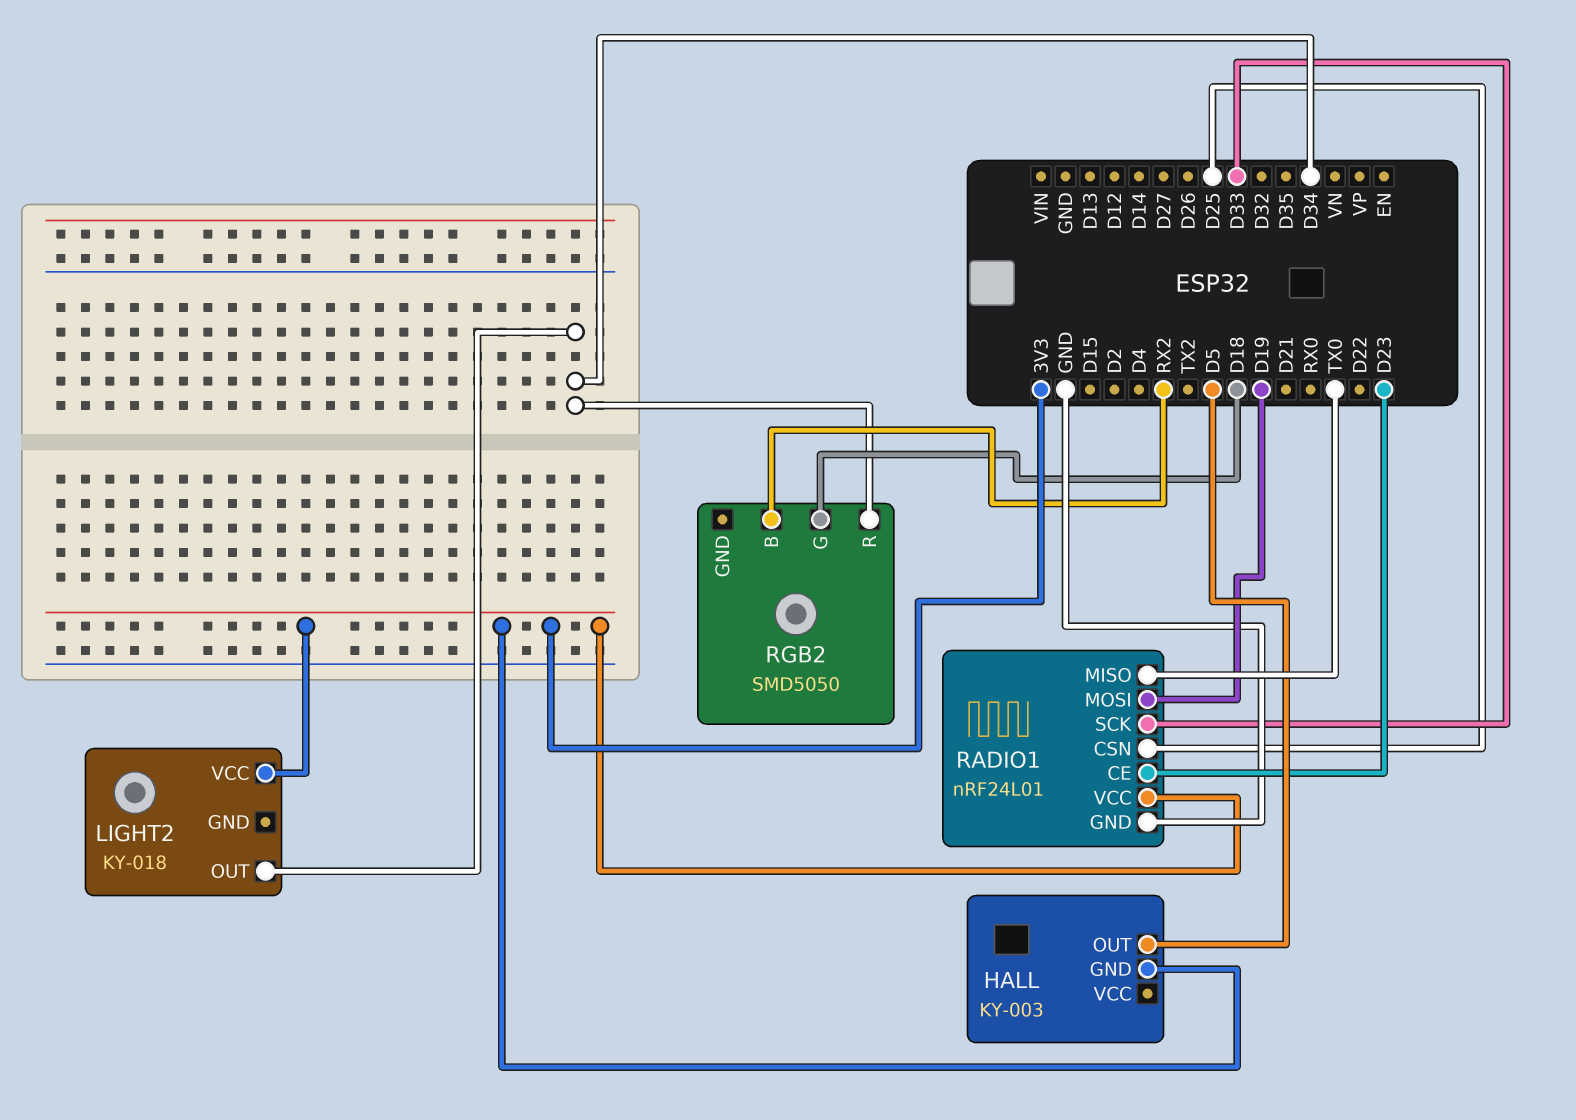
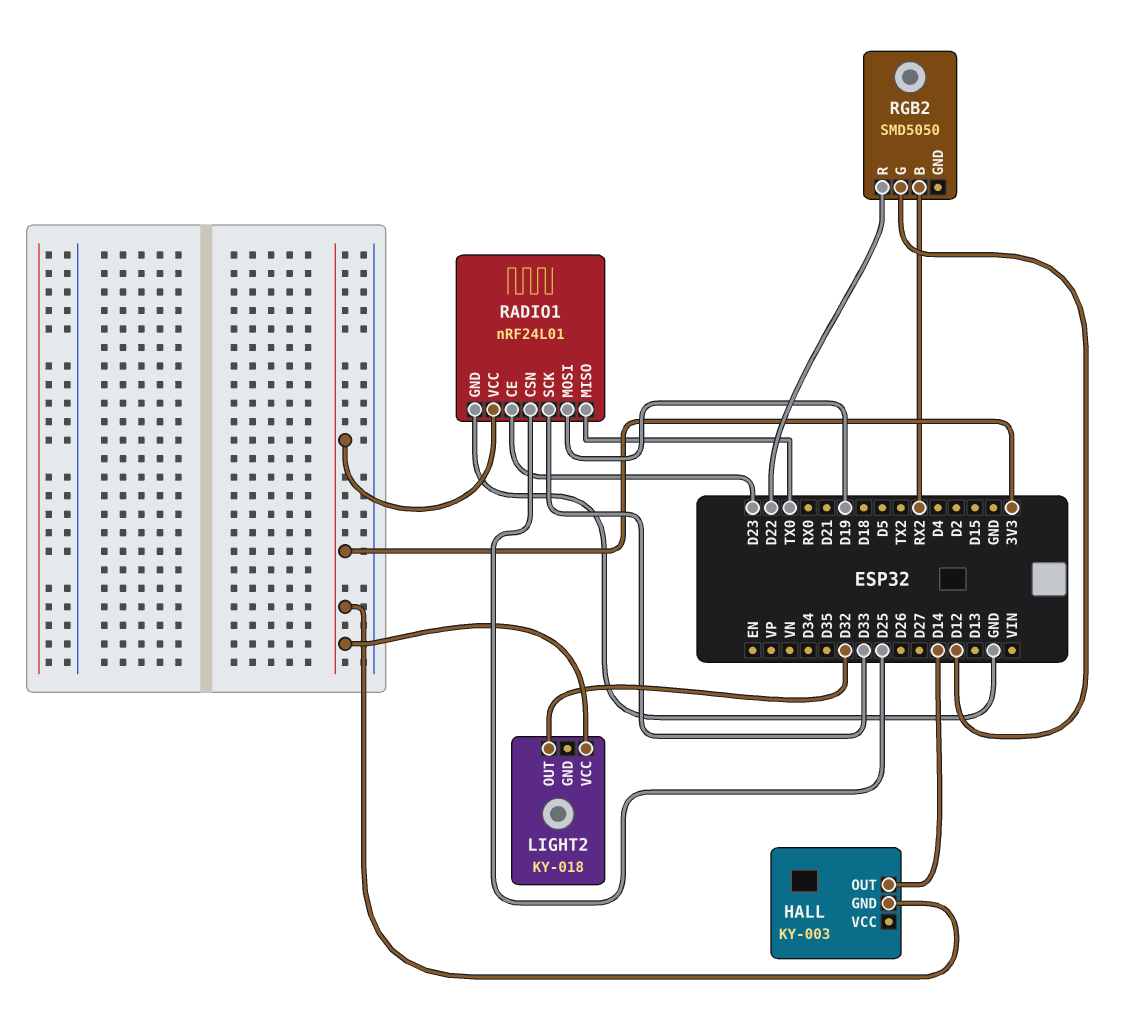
HALL pin OUT: D5 -> D14
LIGHT2 pin OUT: D34 -> D32
RGB2 pin G: D18 -> D12
RGB2 pin R: D34 -> D22

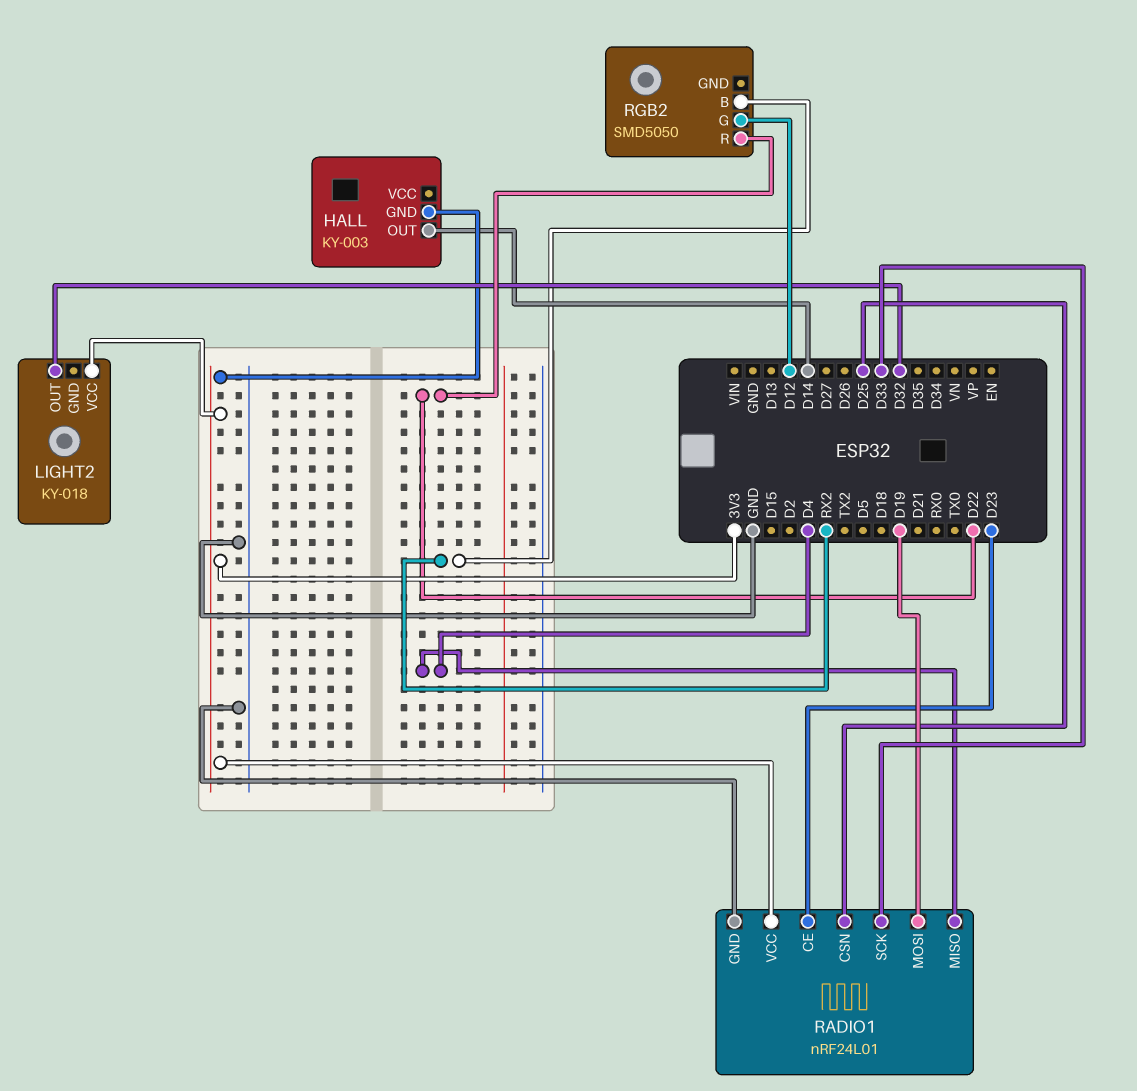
RADIO1 pin MISO: TX0 -> D4

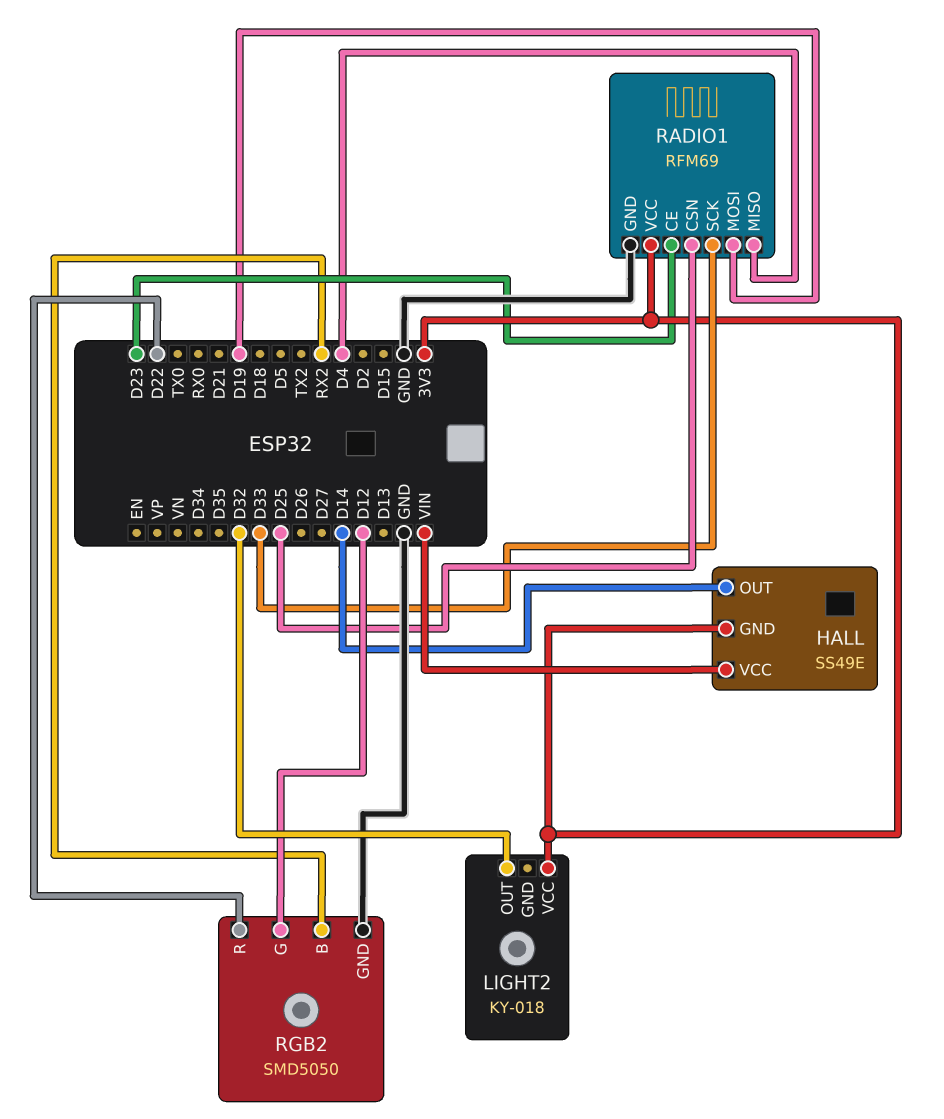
HALL: KY-003 -> SS49E
HALL pin VCC: none -> VIN
RADIO1: nRF24L01 -> RFM69
RGB2 pin GND: none -> GND

